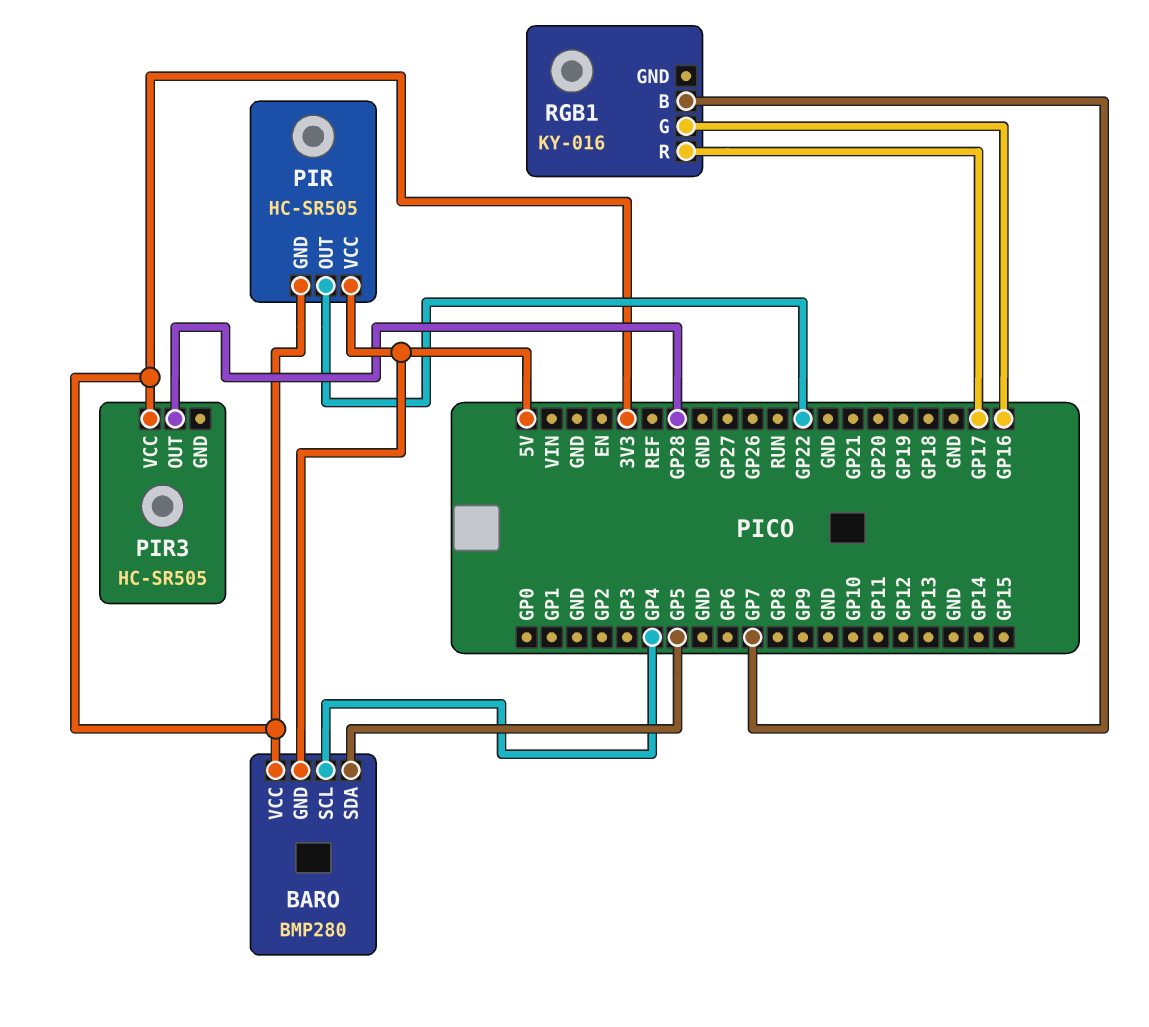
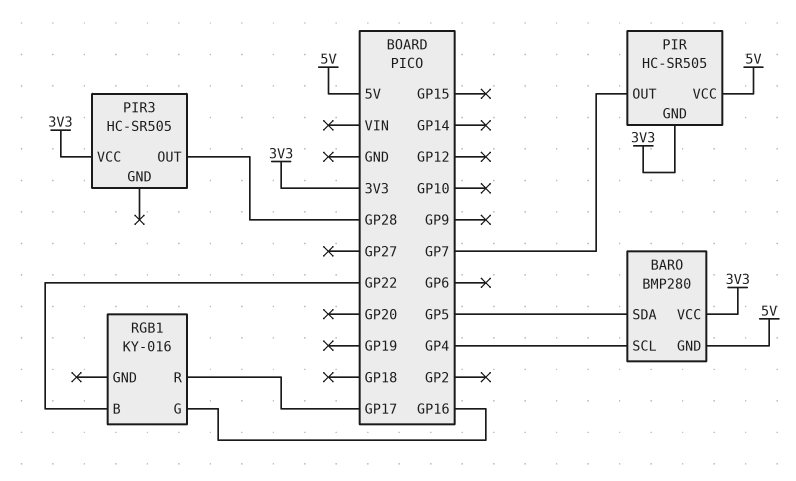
PIR pin OUT: GP22 -> GP7
RGB1 pin B: GP7 -> GP22

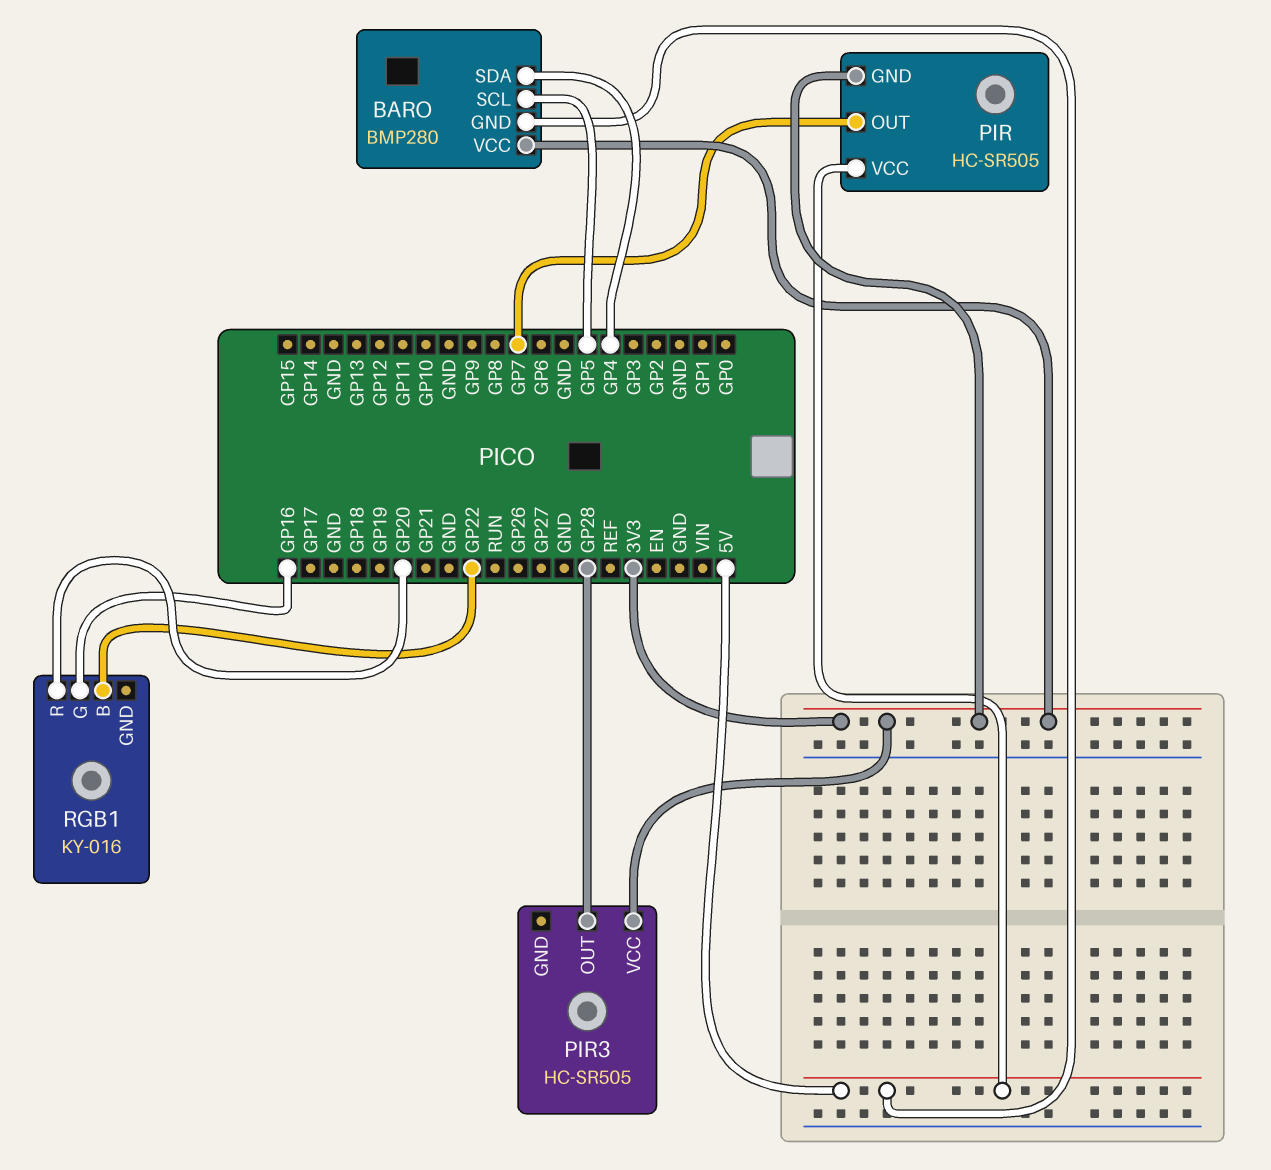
BARO pin SCL: GP4 -> GP5
BARO pin SDA: GP5 -> GP4
RGB1 pin R: GP17 -> GP20

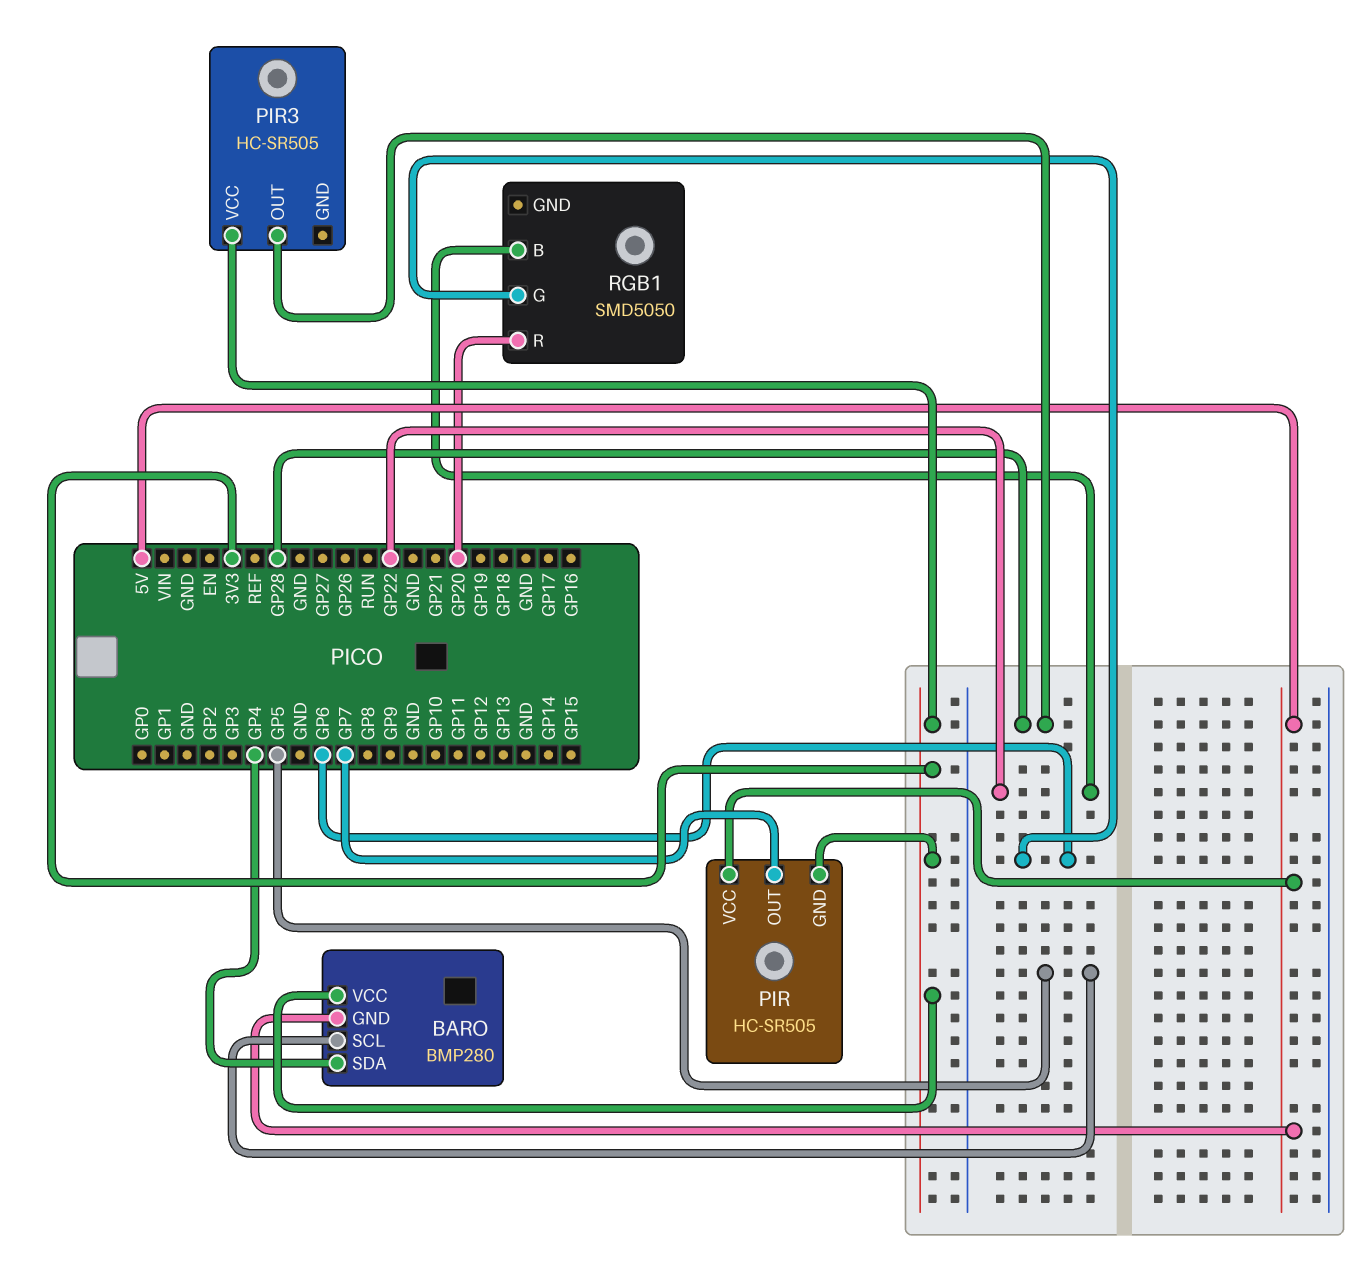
RGB1: KY-016 -> SMD5050
RGB1 pin G: GP16 -> GP6

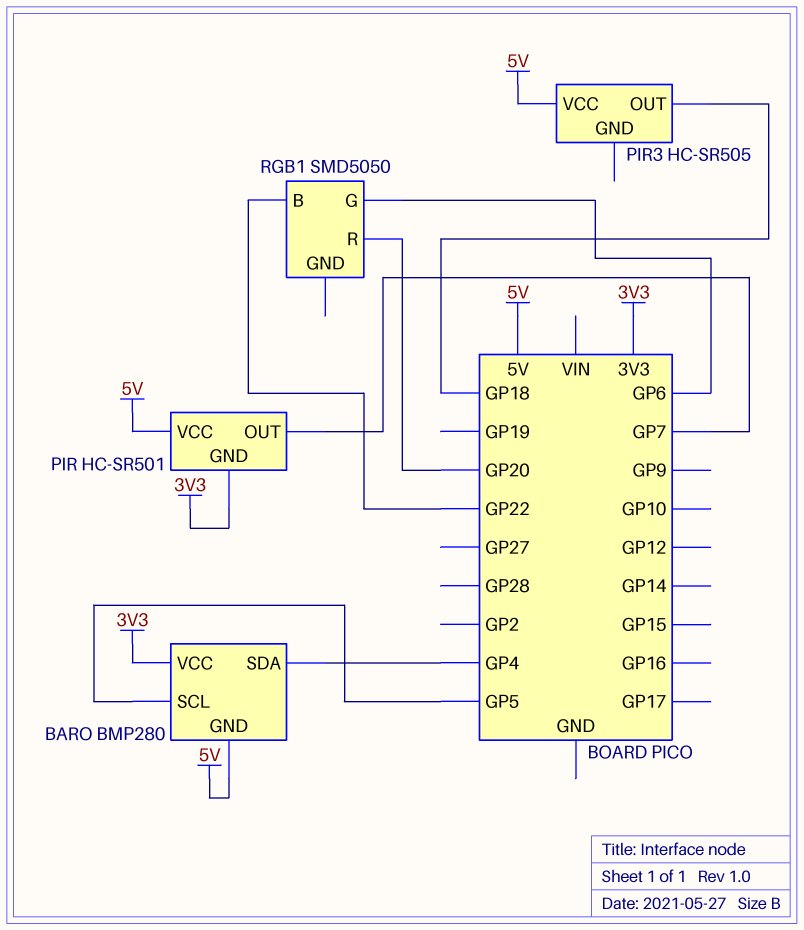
PIR: HC-SR505 -> HC-SR501
PIR3 pin OUT: GP28 -> GP18
PIR3 pin VCC: 3V3 -> 5V

